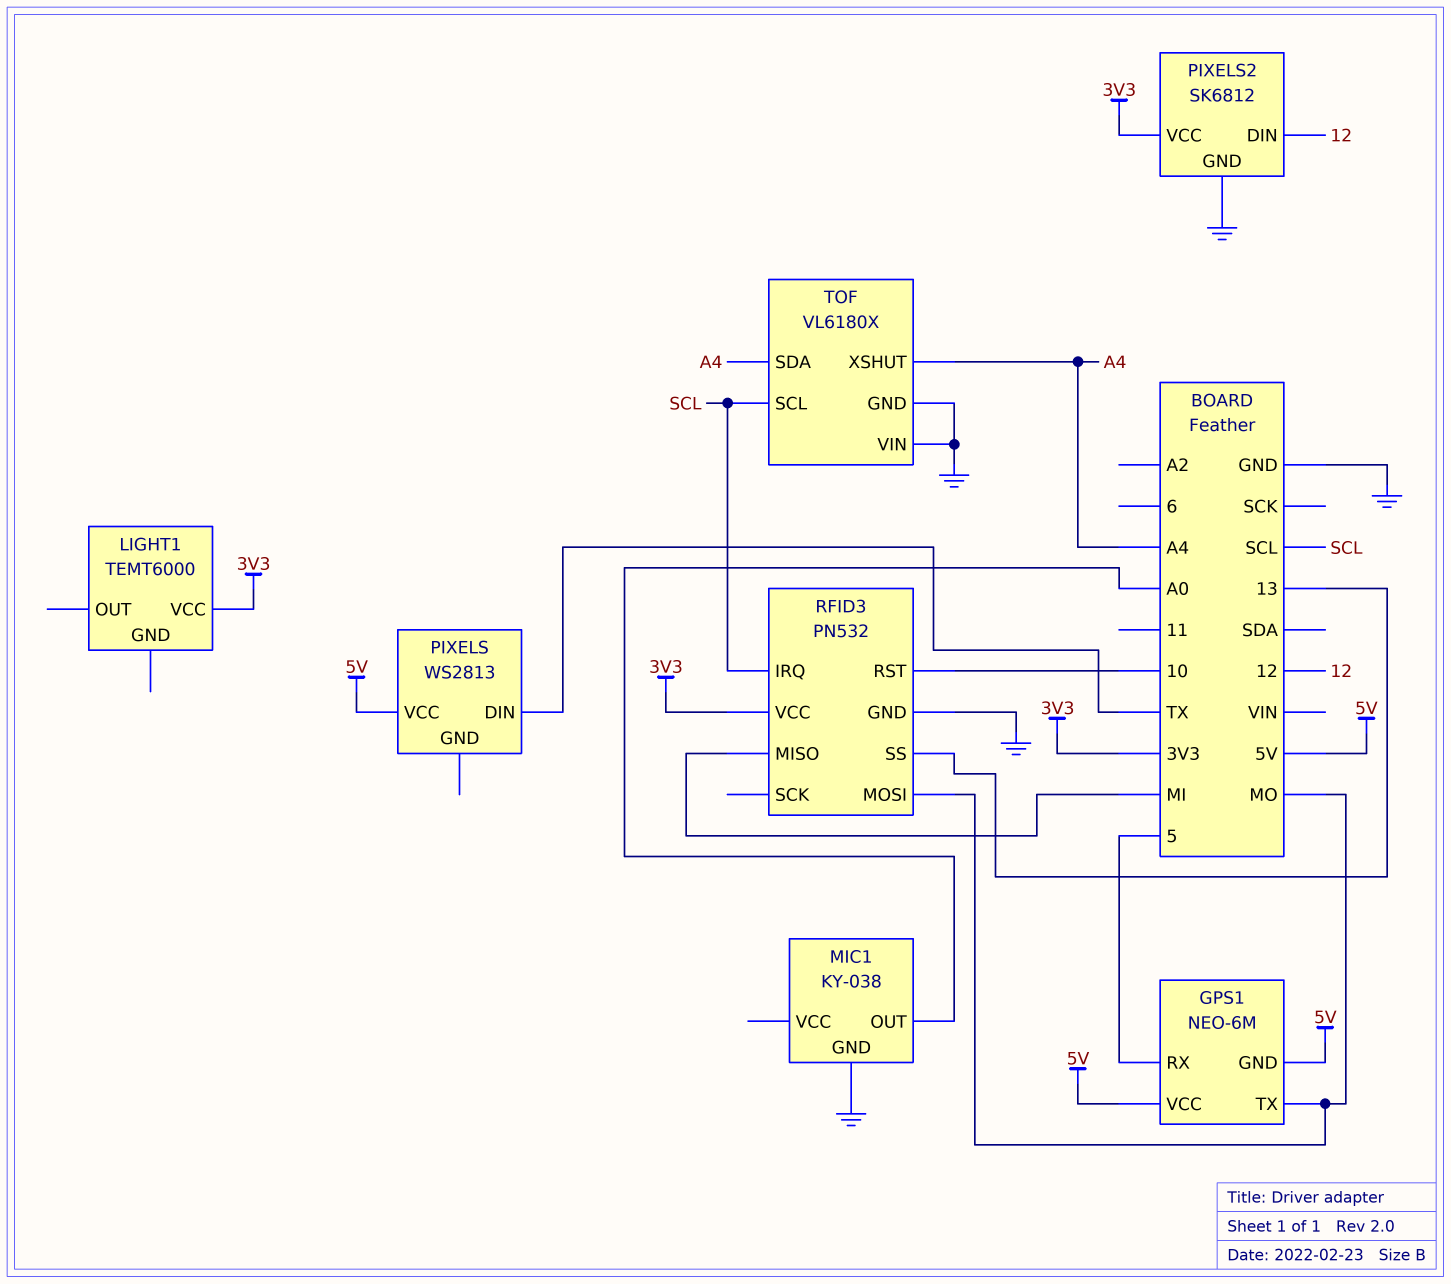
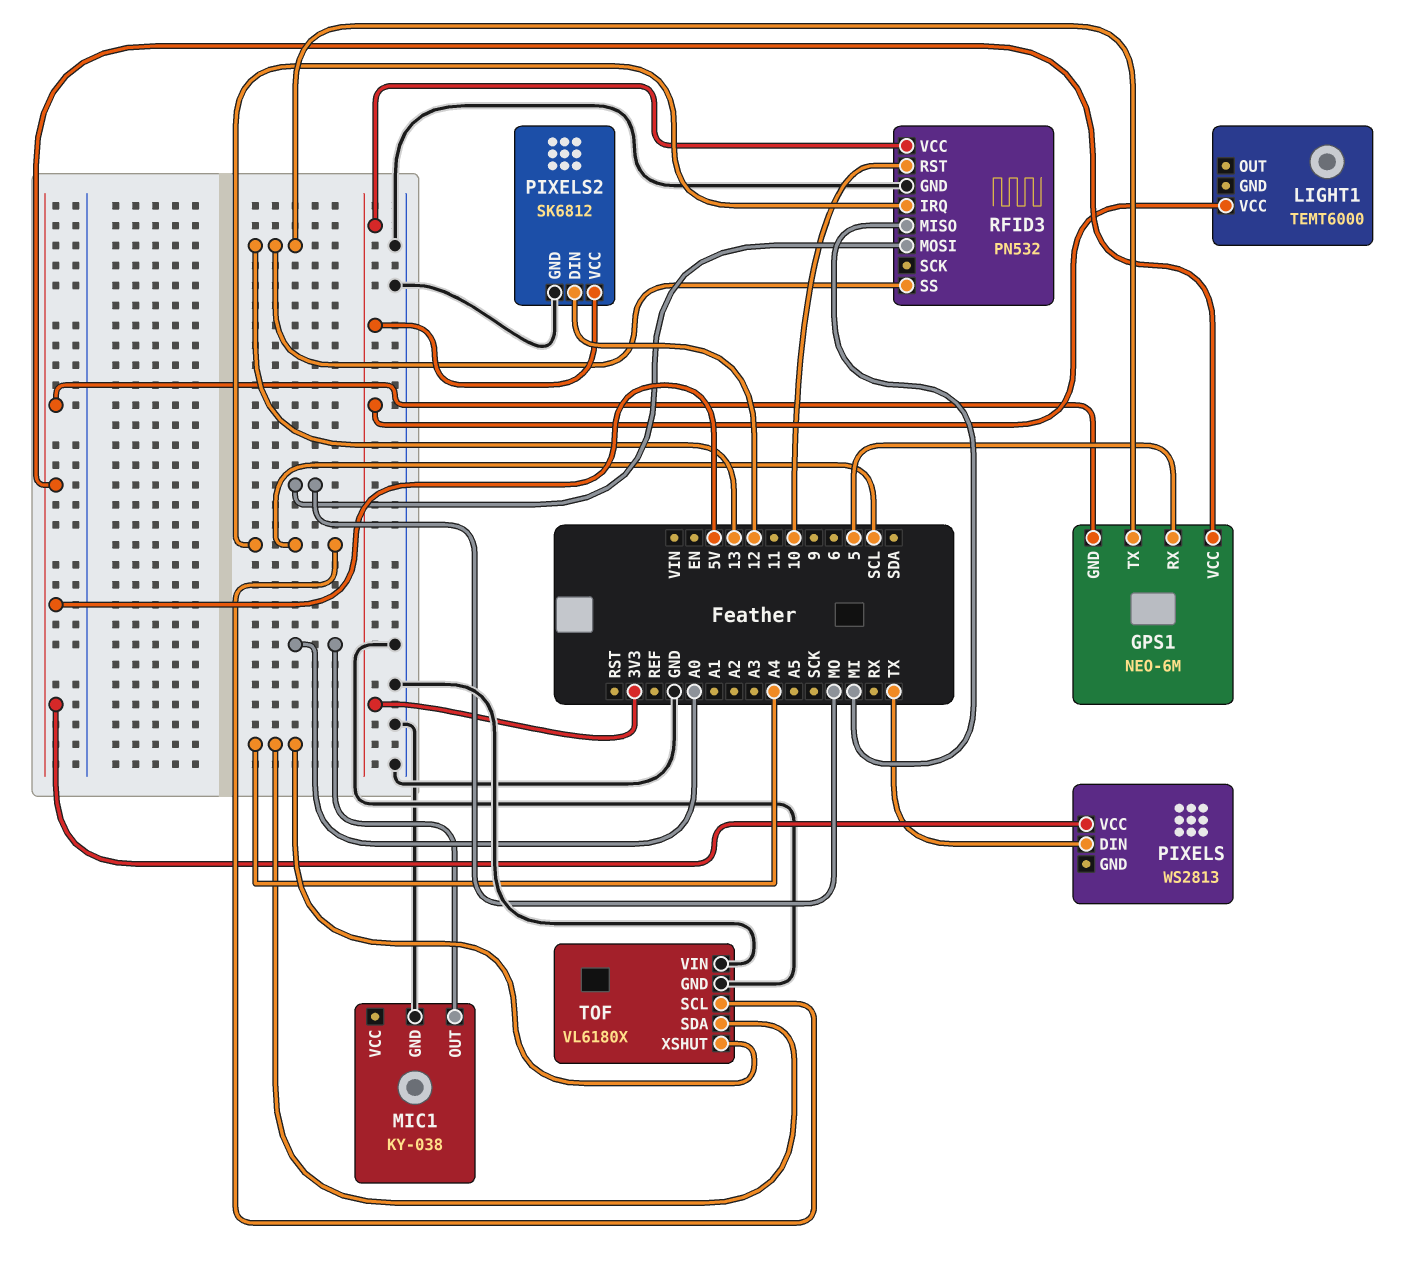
GPS1 pin TX: MO -> 13

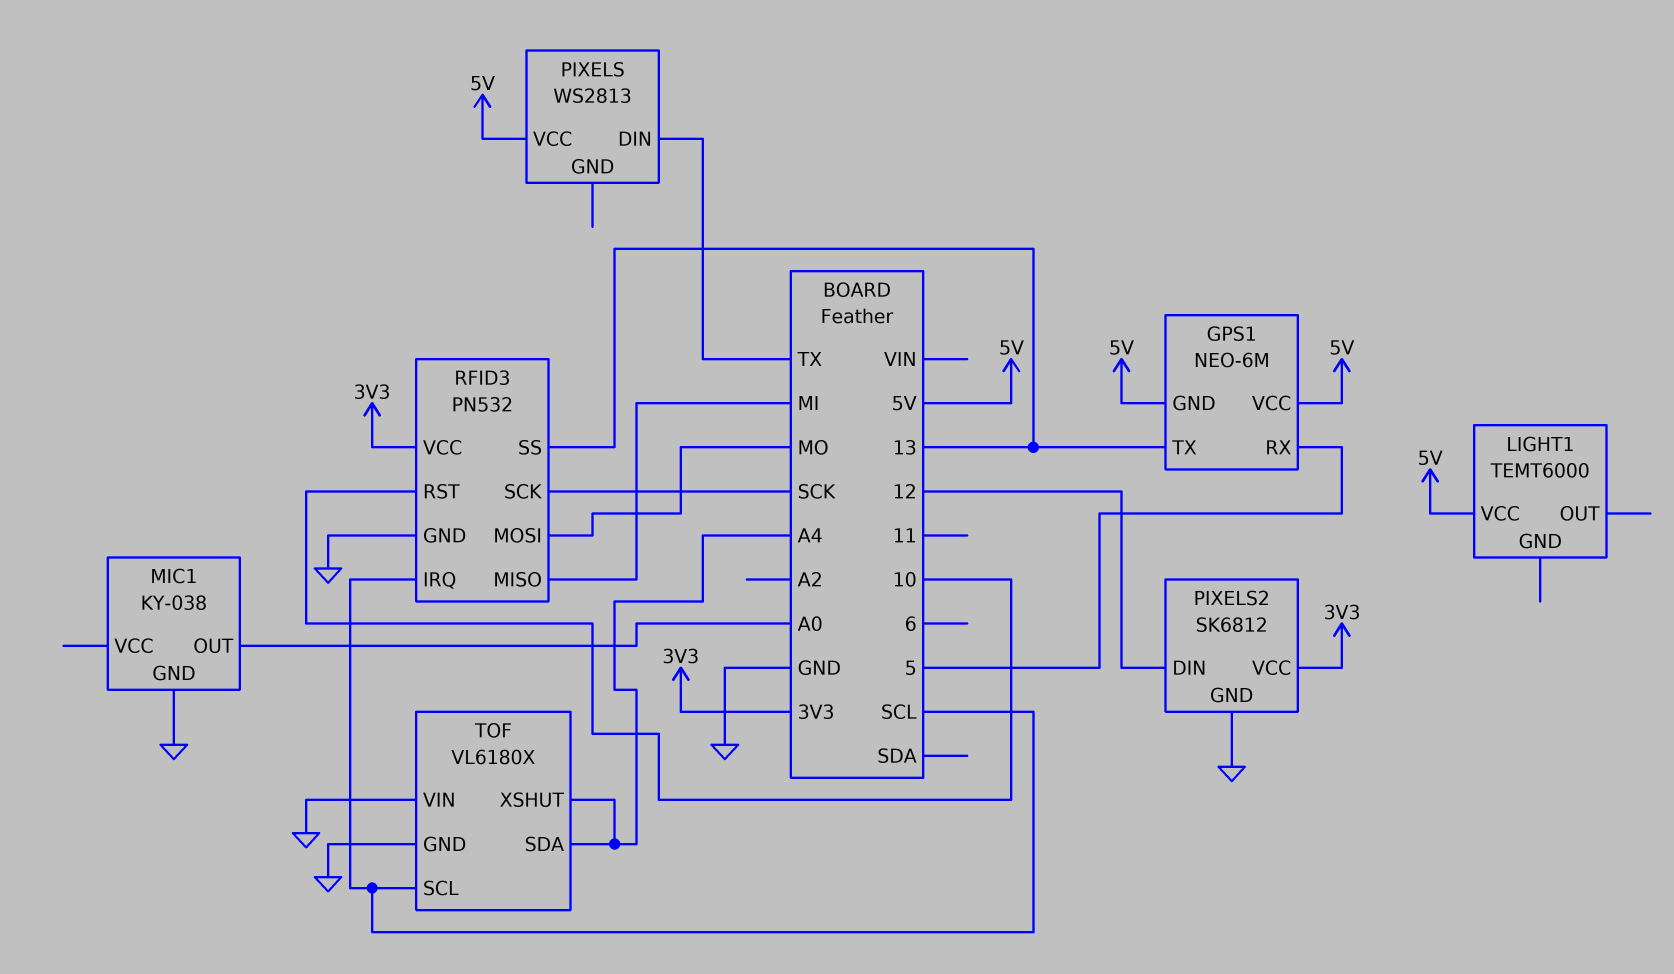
LIGHT1 pin VCC: 3V3 -> 5V
RFID3 pin SCK: none -> SCK

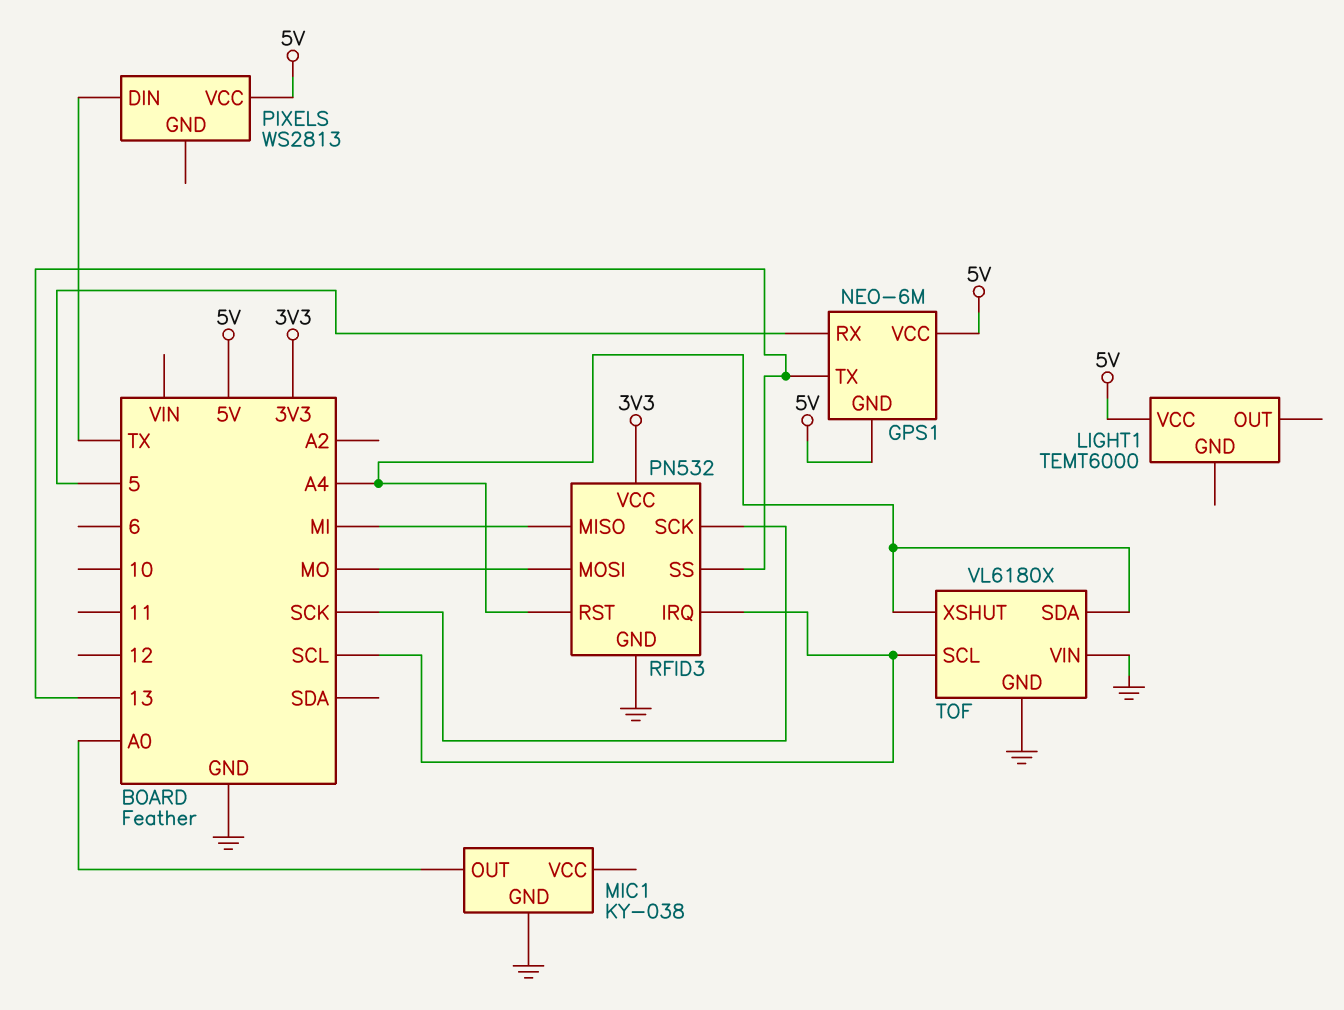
PIXELS2: SK6812 -> none
PIXELS2 pin DIN: 12 -> none
PIXELS2 pin GND: GND -> none
PIXELS2 pin VCC: 3V3 -> none
RFID3 pin RST: 10 -> A4

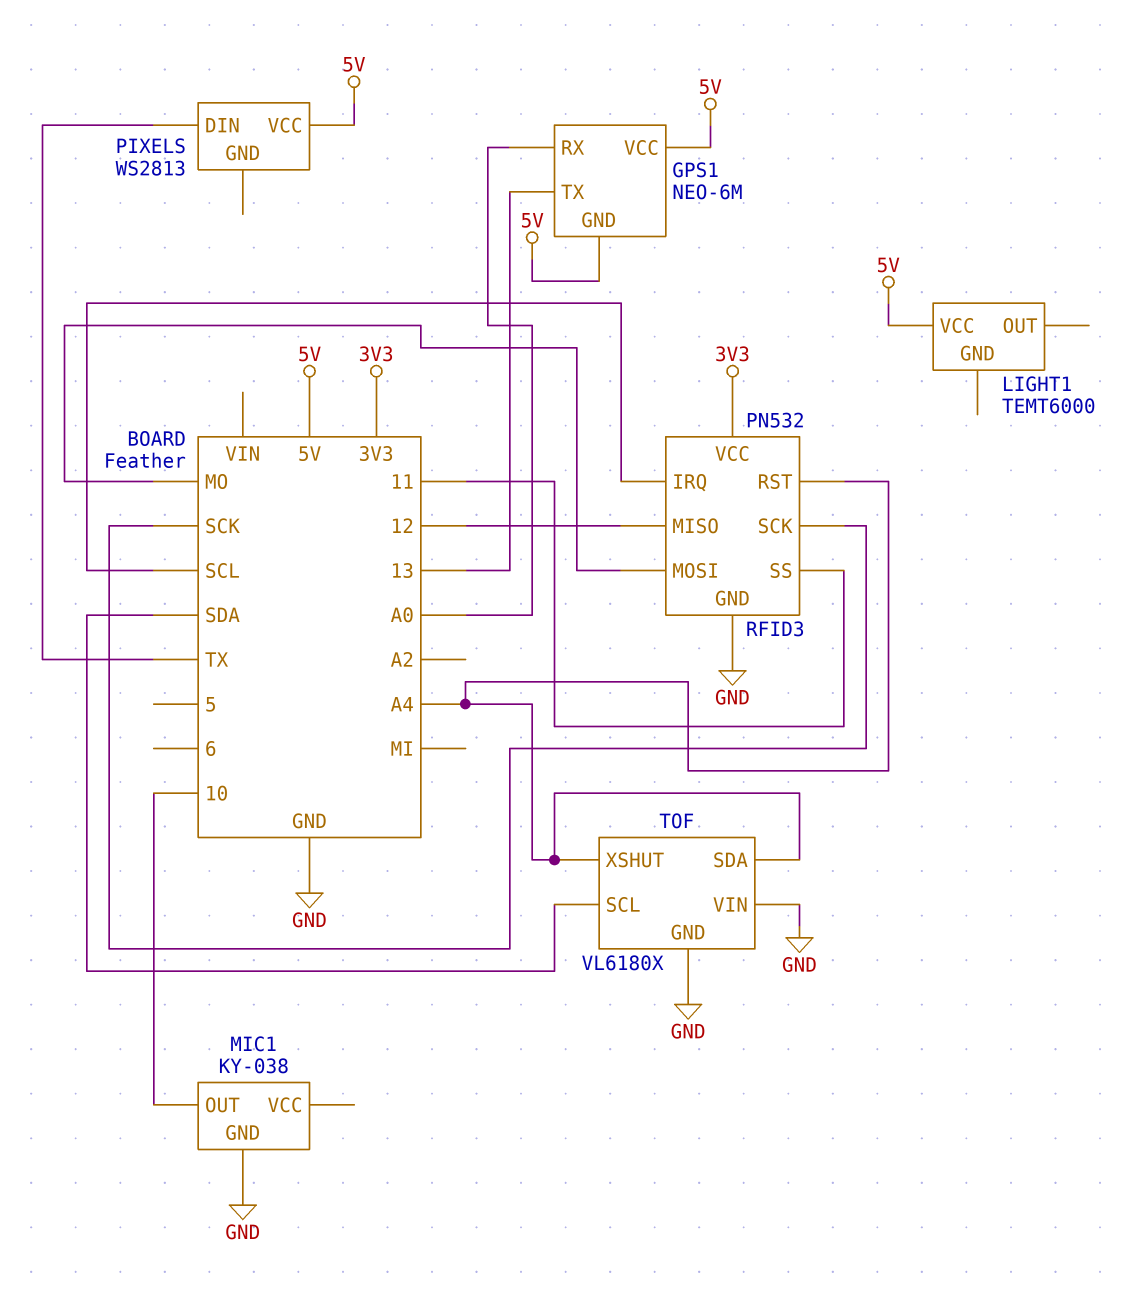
GPS1 pin RX: 5 -> A0
MIC1 pin OUT: A0 -> 10
RFID3 pin MISO: MI -> 12
RFID3 pin SS: 13 -> 11
TOF pin SCL: SCL -> SDA

